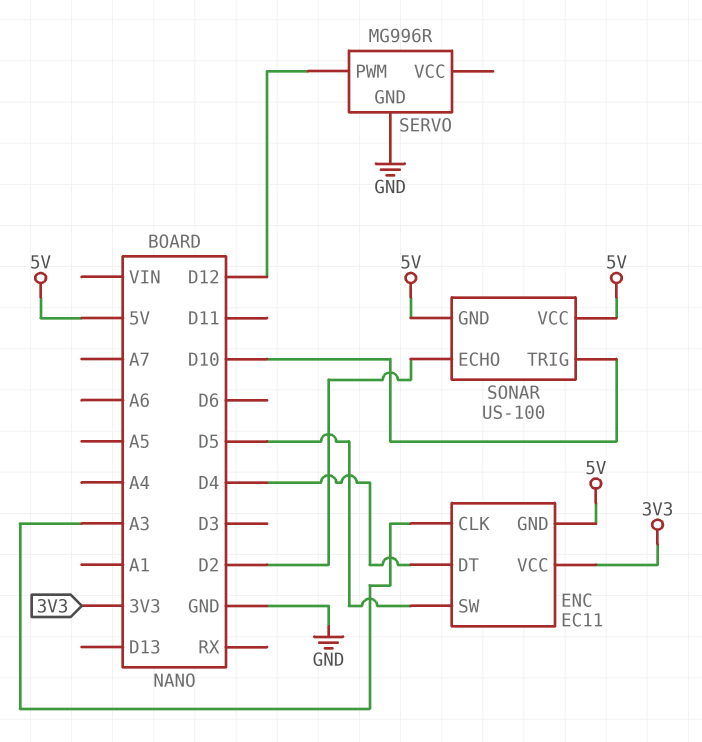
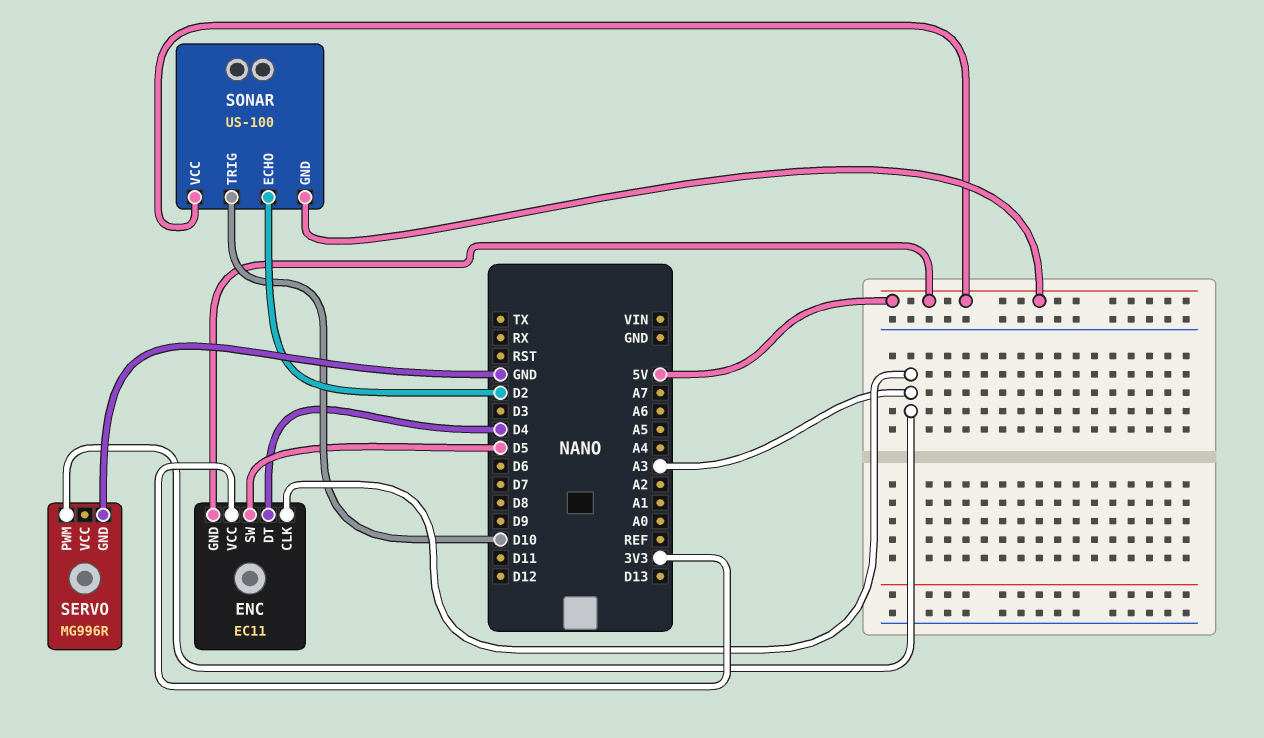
SERVO pin PWM: D12 -> A3

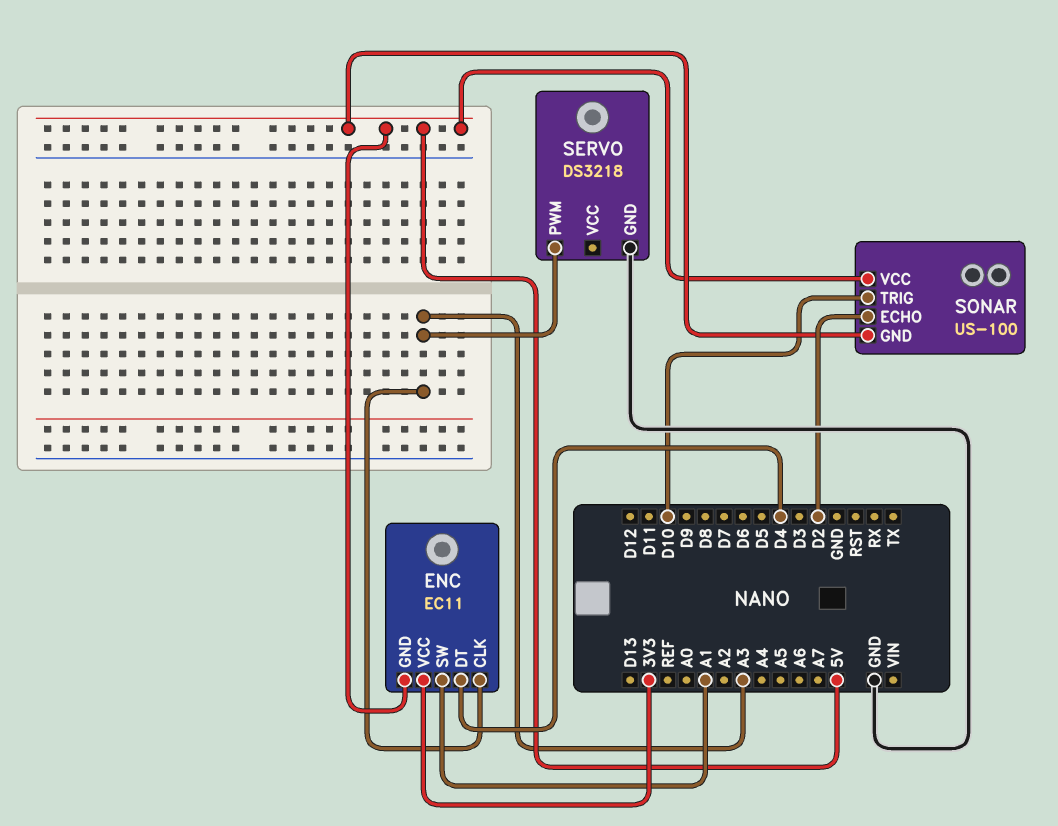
ENC pin SW: D5 -> A1
SERVO: MG996R -> DS3218

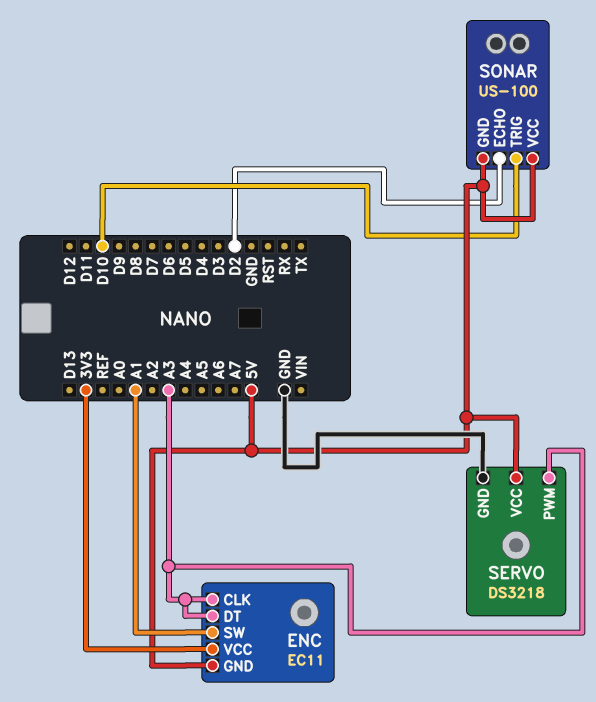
ENC pin DT: D4 -> A3
SERVO pin VCC: none -> 5V

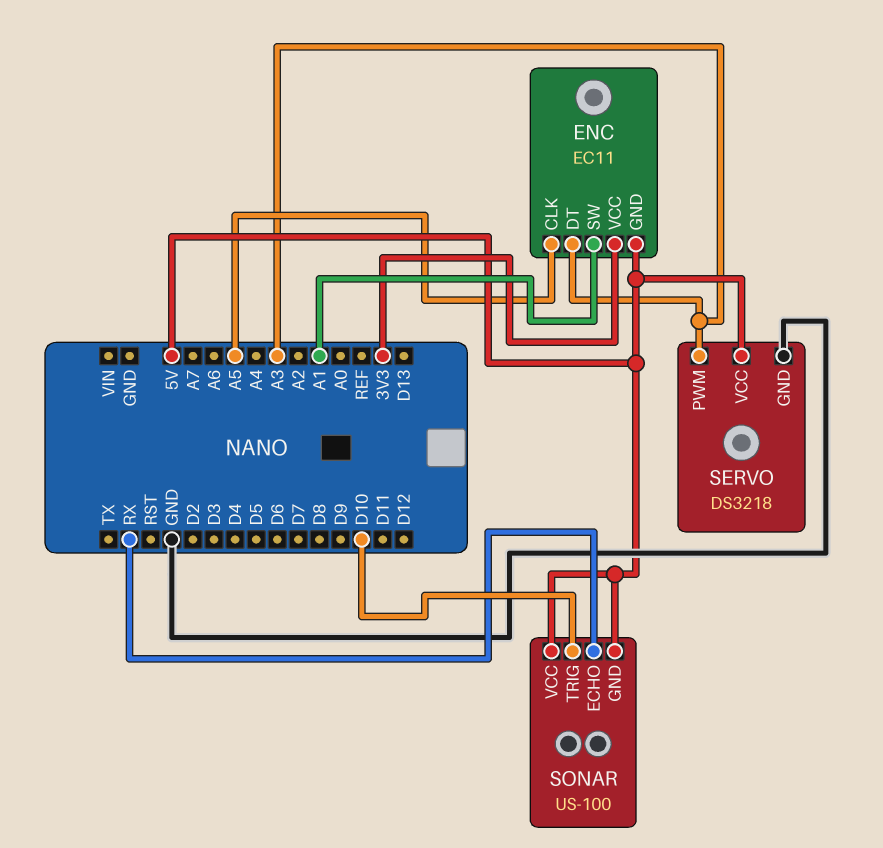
ENC pin CLK: A3 -> A5
SONAR pin ECHO: D2 -> RX

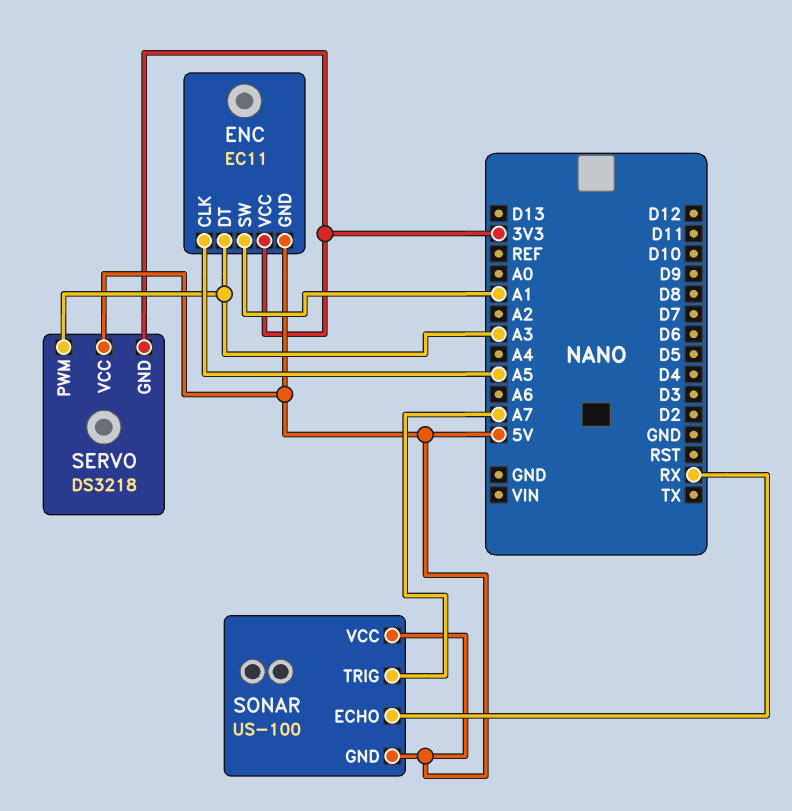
SERVO pin GND: GND -> 3V3
SONAR pin TRIG: D10 -> A7

